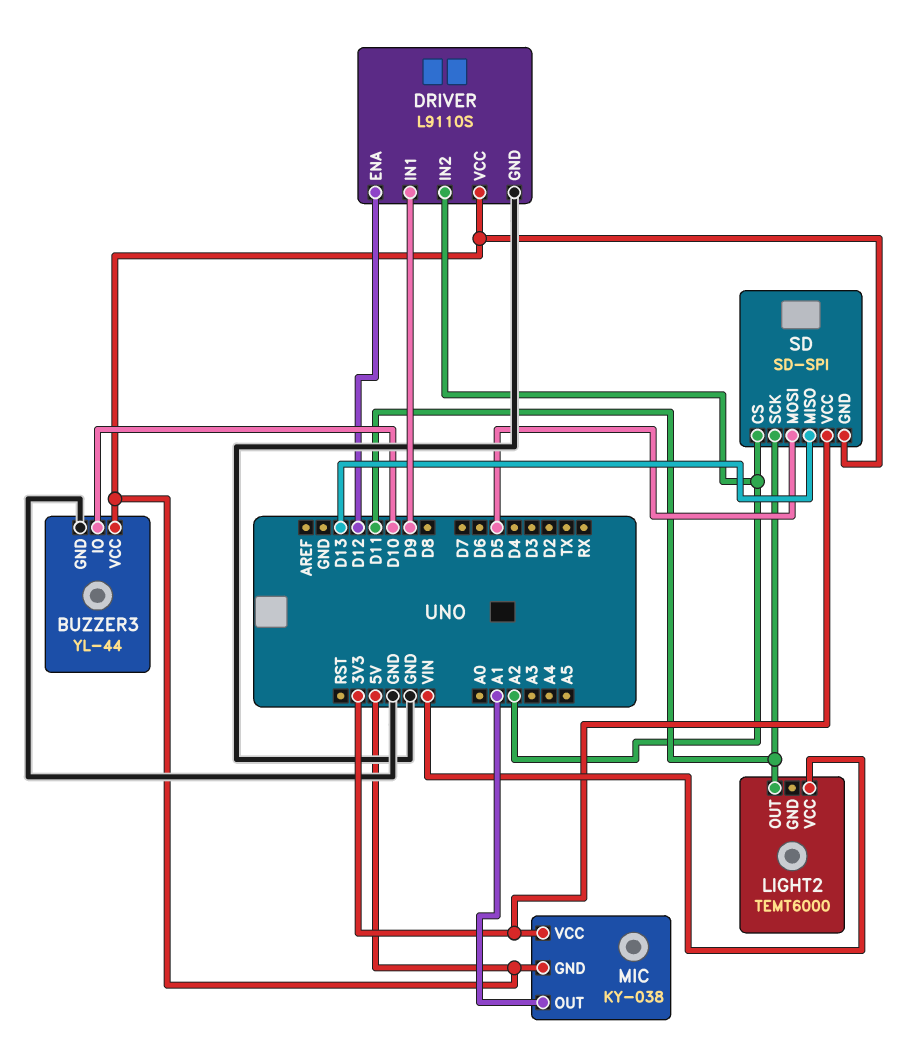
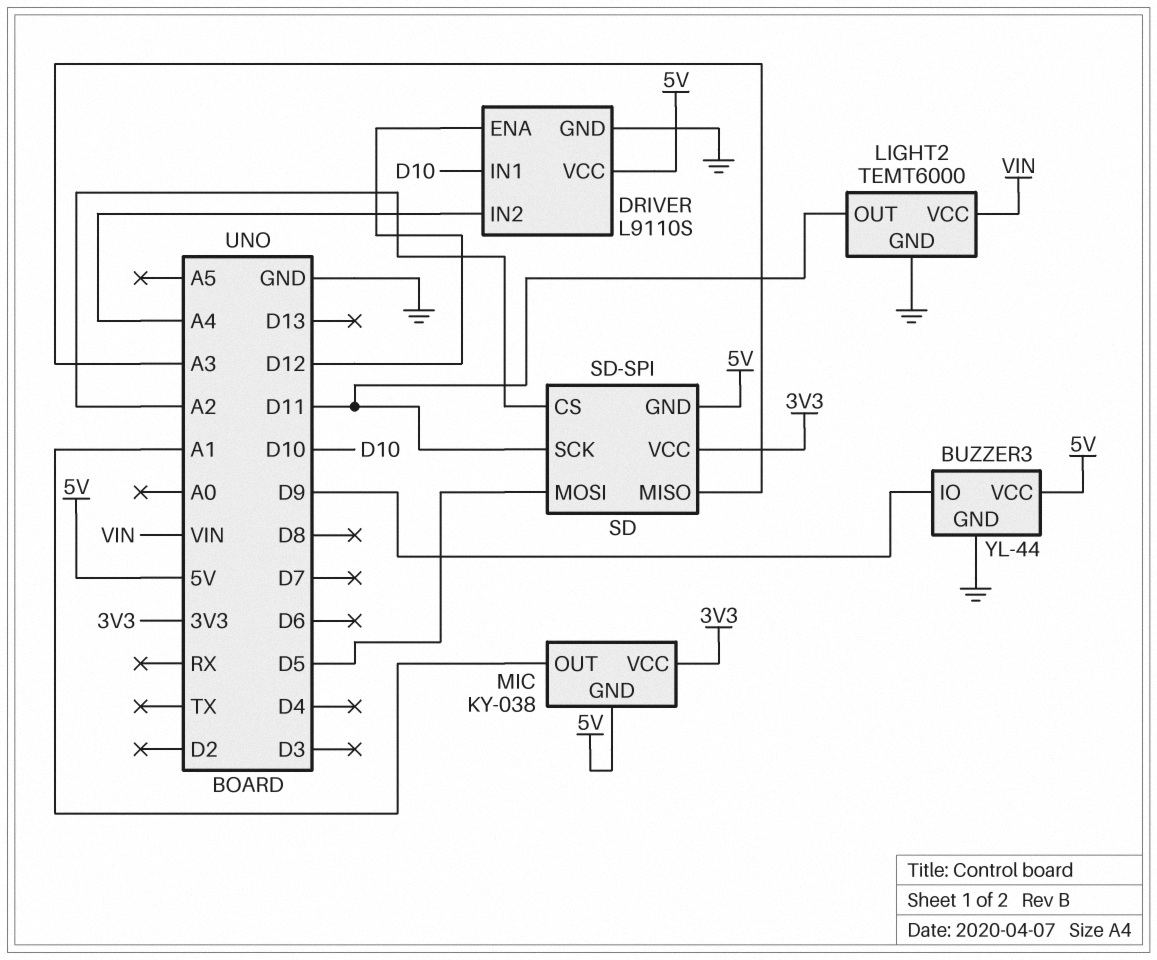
BUZZER3 pin IO: D10 -> D9
DRIVER pin IN1: D9 -> D10
DRIVER pin IN2: A2 -> A4
LIGHT2 pin GND: none -> GND
SD pin MISO: D13 -> A3

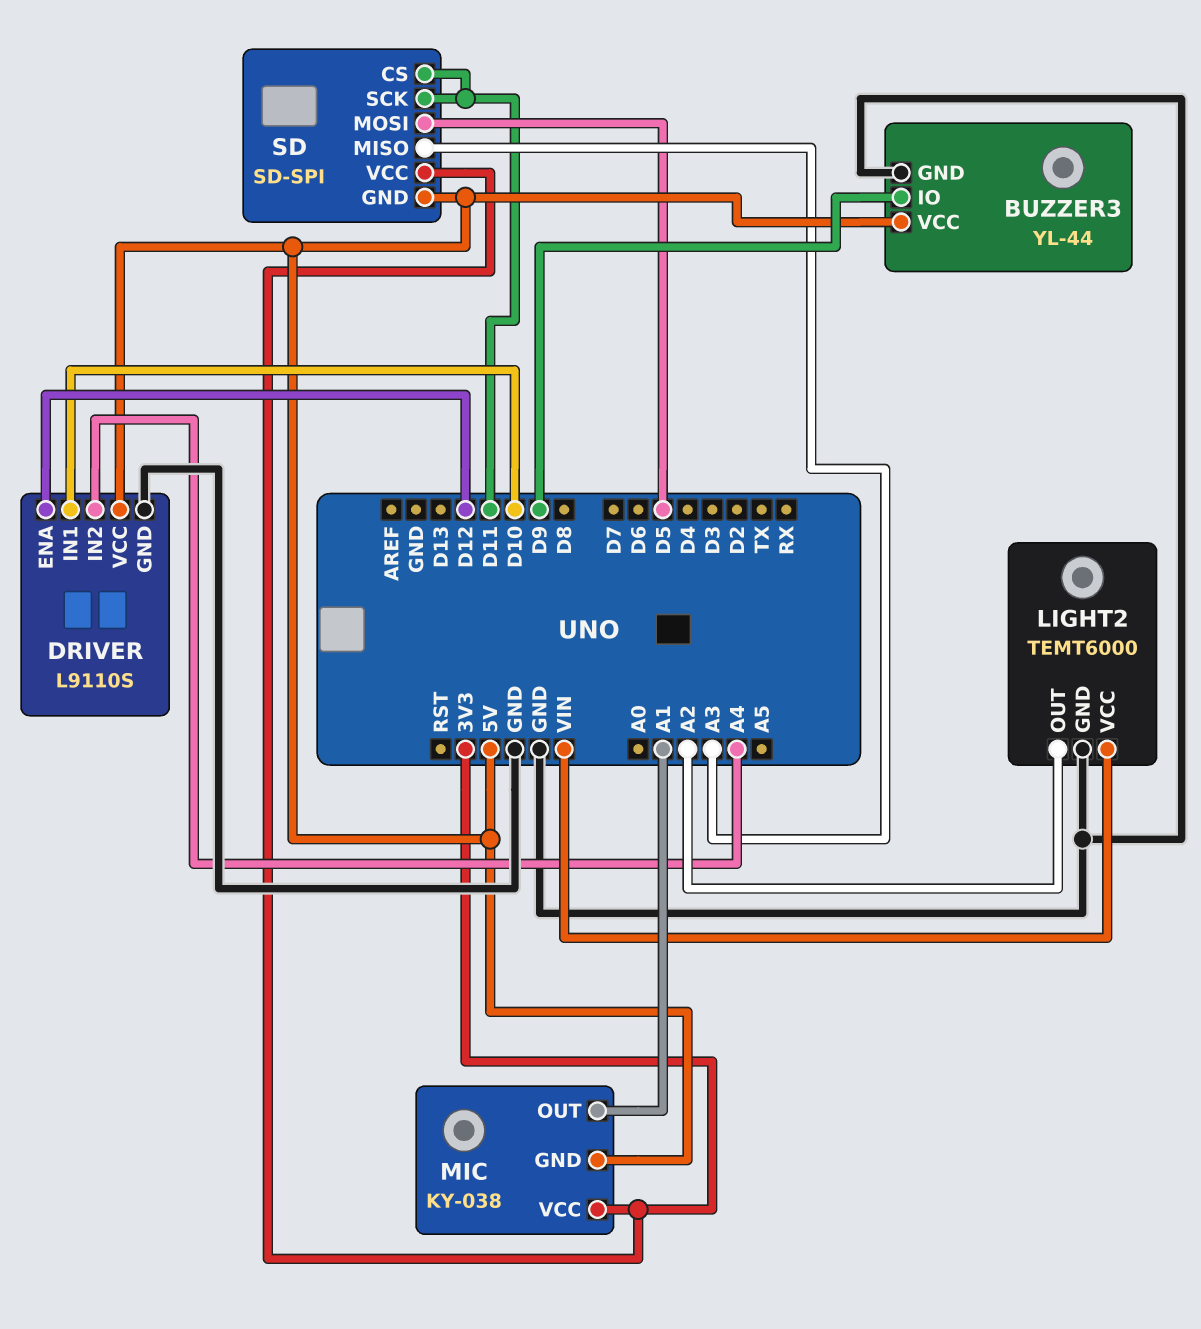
LIGHT2 pin OUT: D11 -> A2
SD pin CS: A2 -> D11

